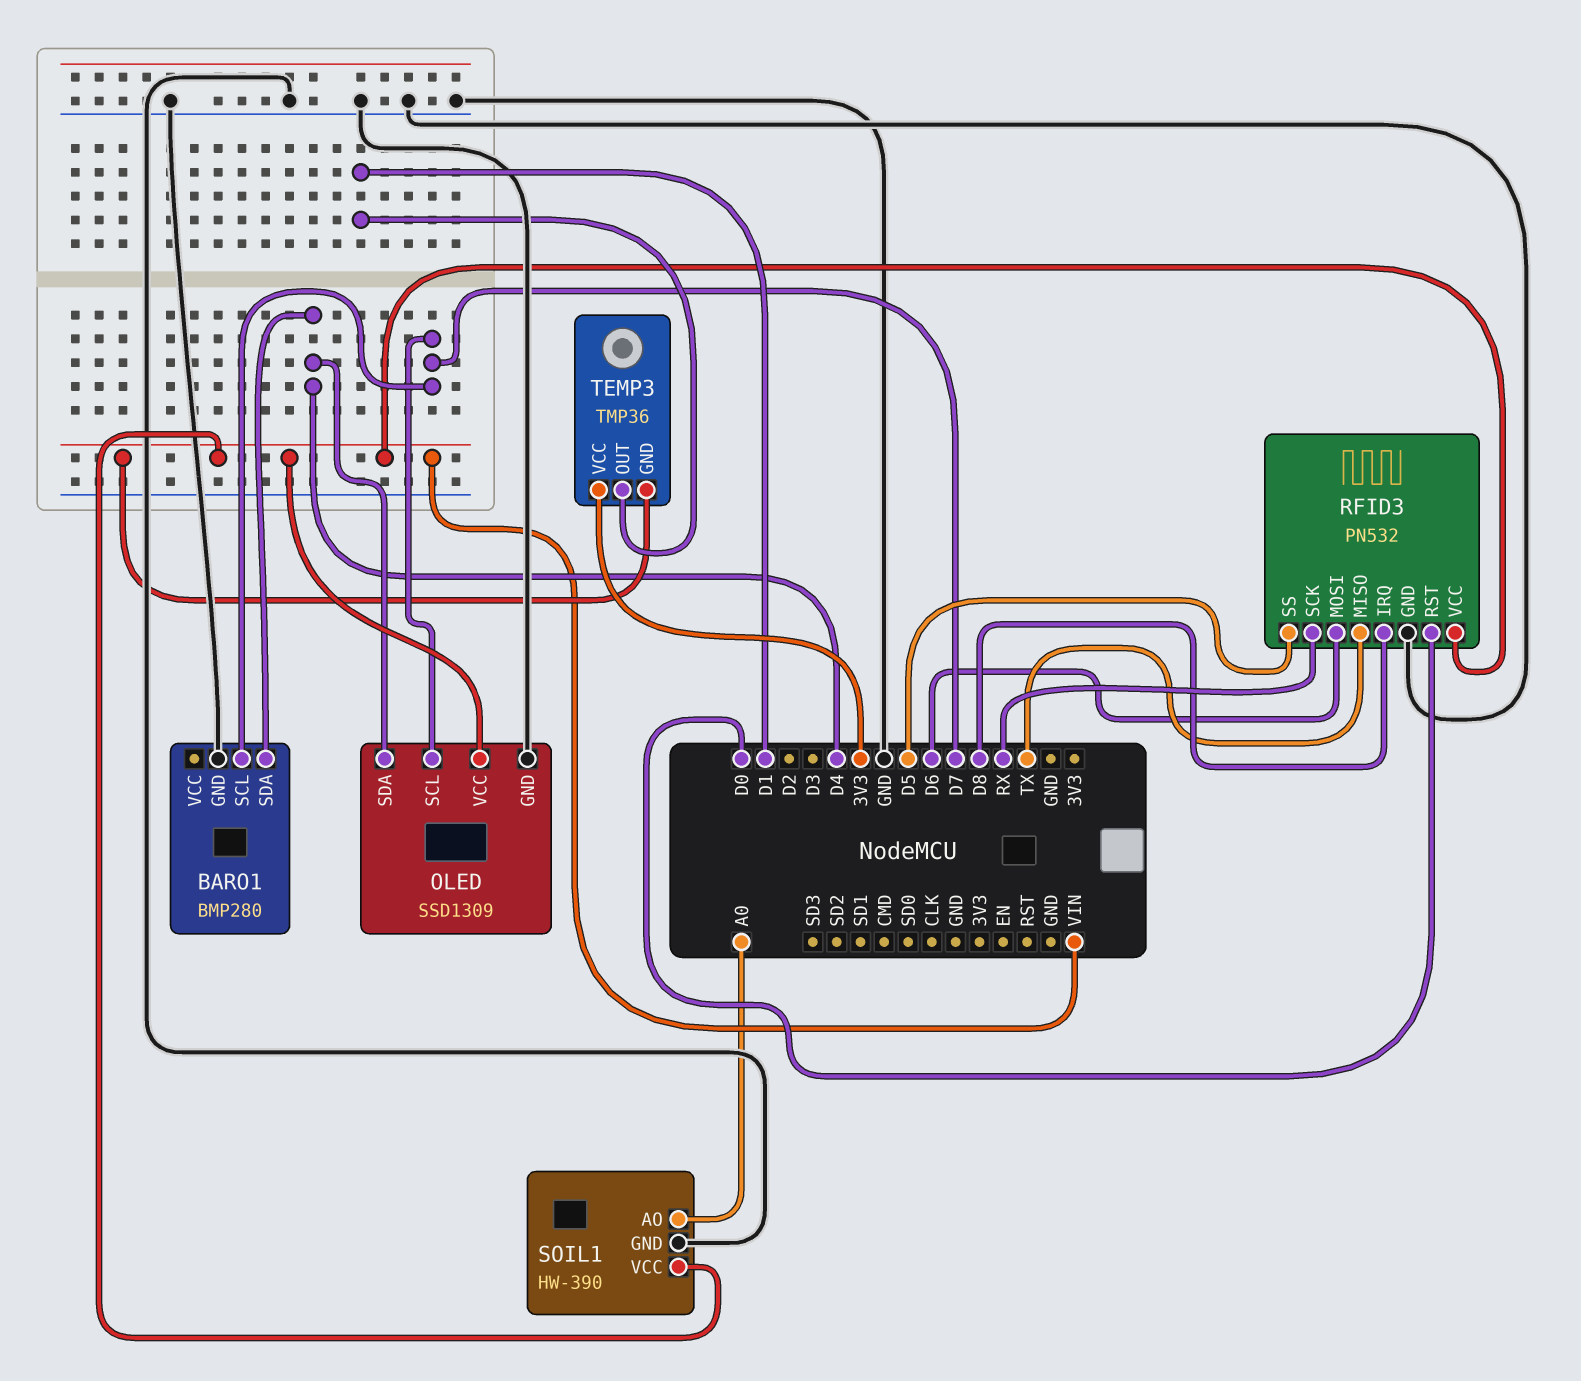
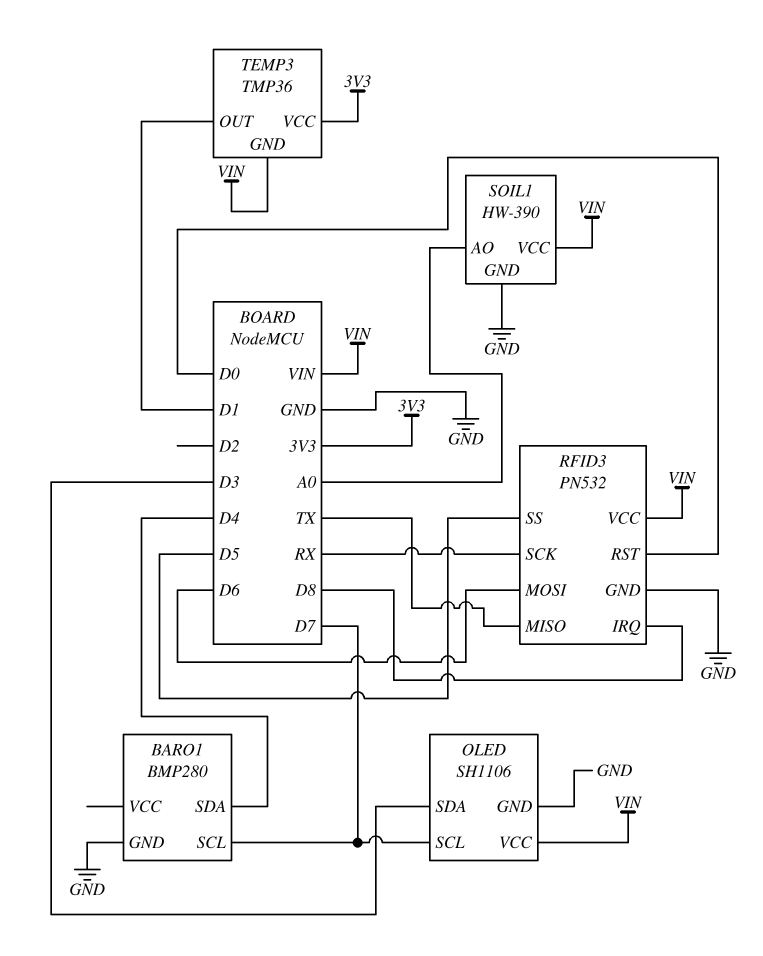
OLED: SSD1309 -> SH1106
OLED pin SDA: D4 -> D3

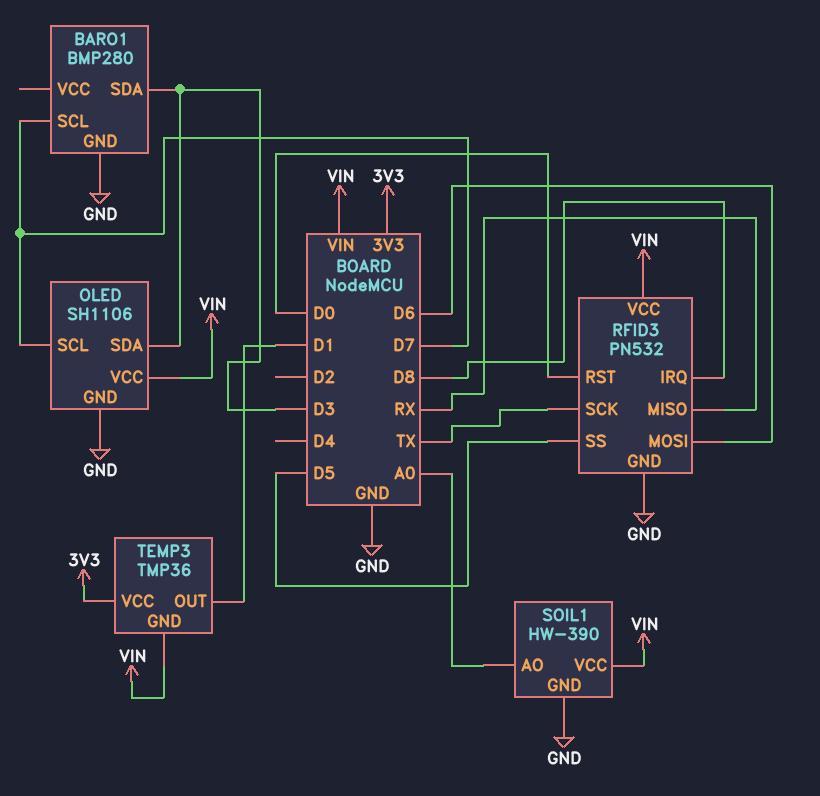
BARO1 pin SDA: D4 -> D3
RFID3 pin MISO: TX -> RX
RFID3 pin SCK: RX -> TX

